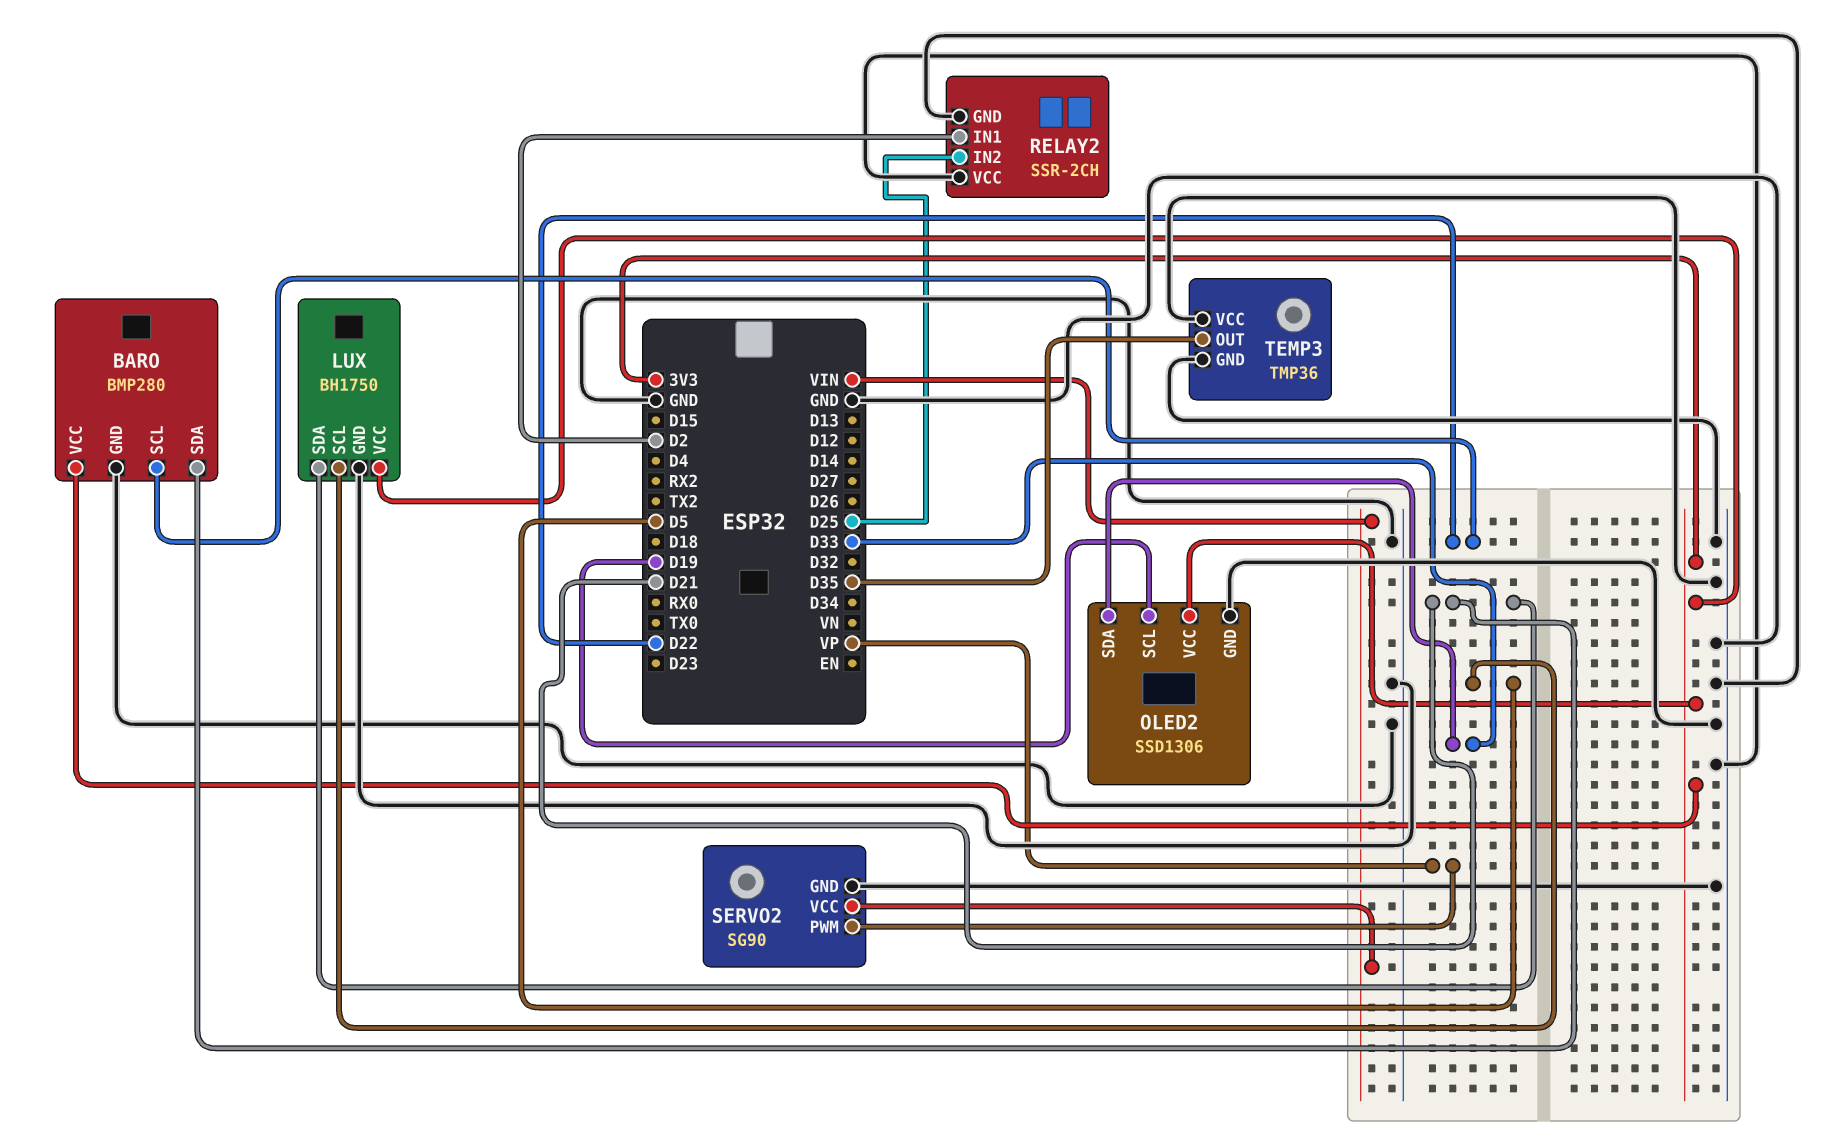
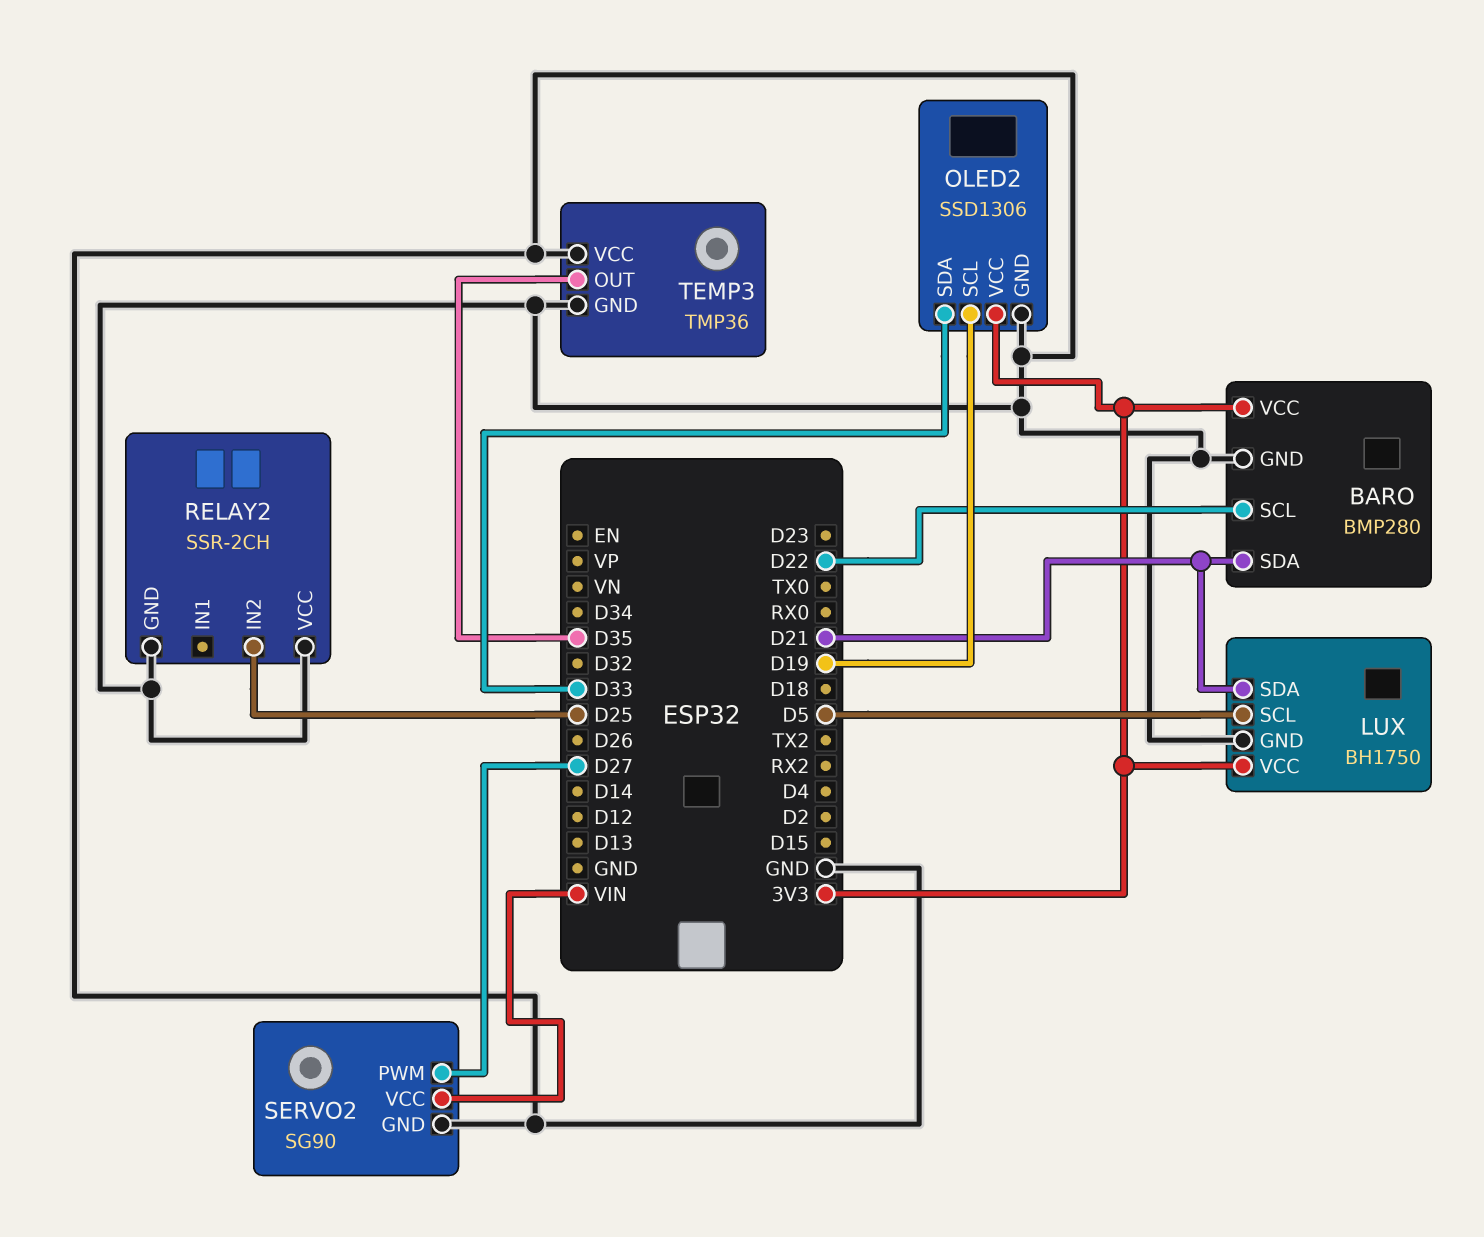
RELAY2 pin IN1: D2 -> none
SERVO2 pin PWM: VP -> D27

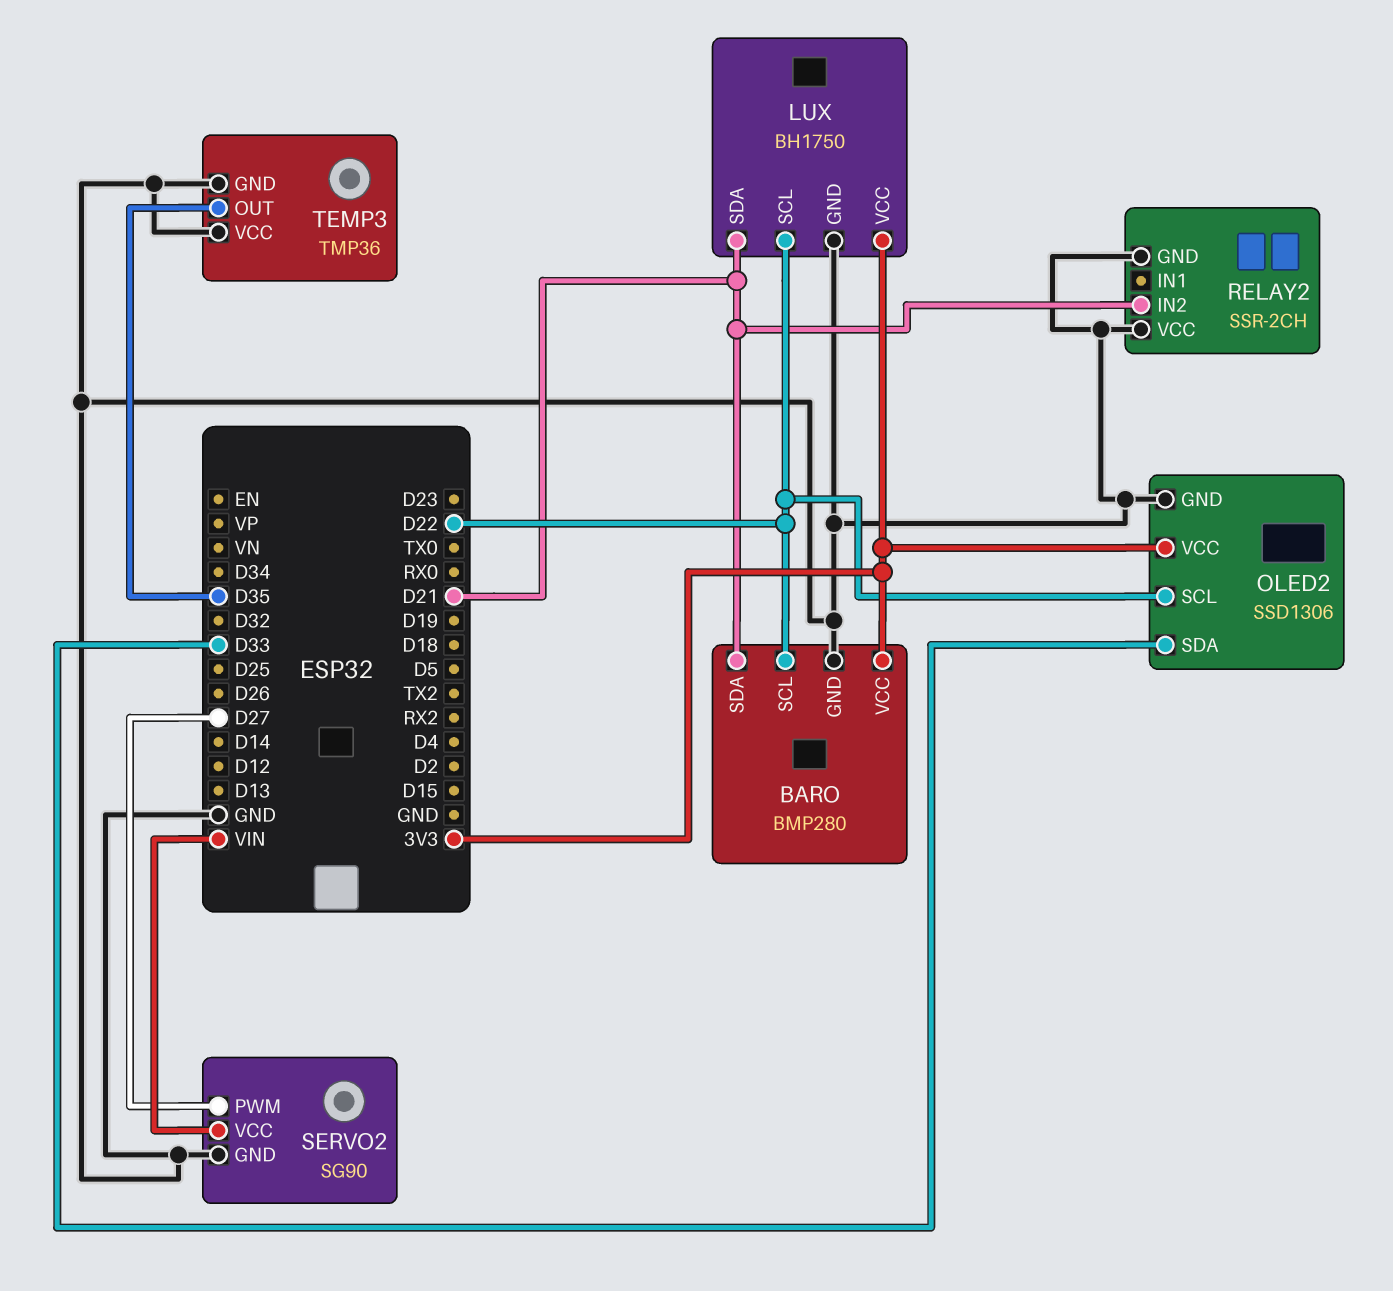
LUX pin SCL: D5 -> D22
OLED2 pin SCL: D19 -> D22
RELAY2 pin IN2: D25 -> D21

